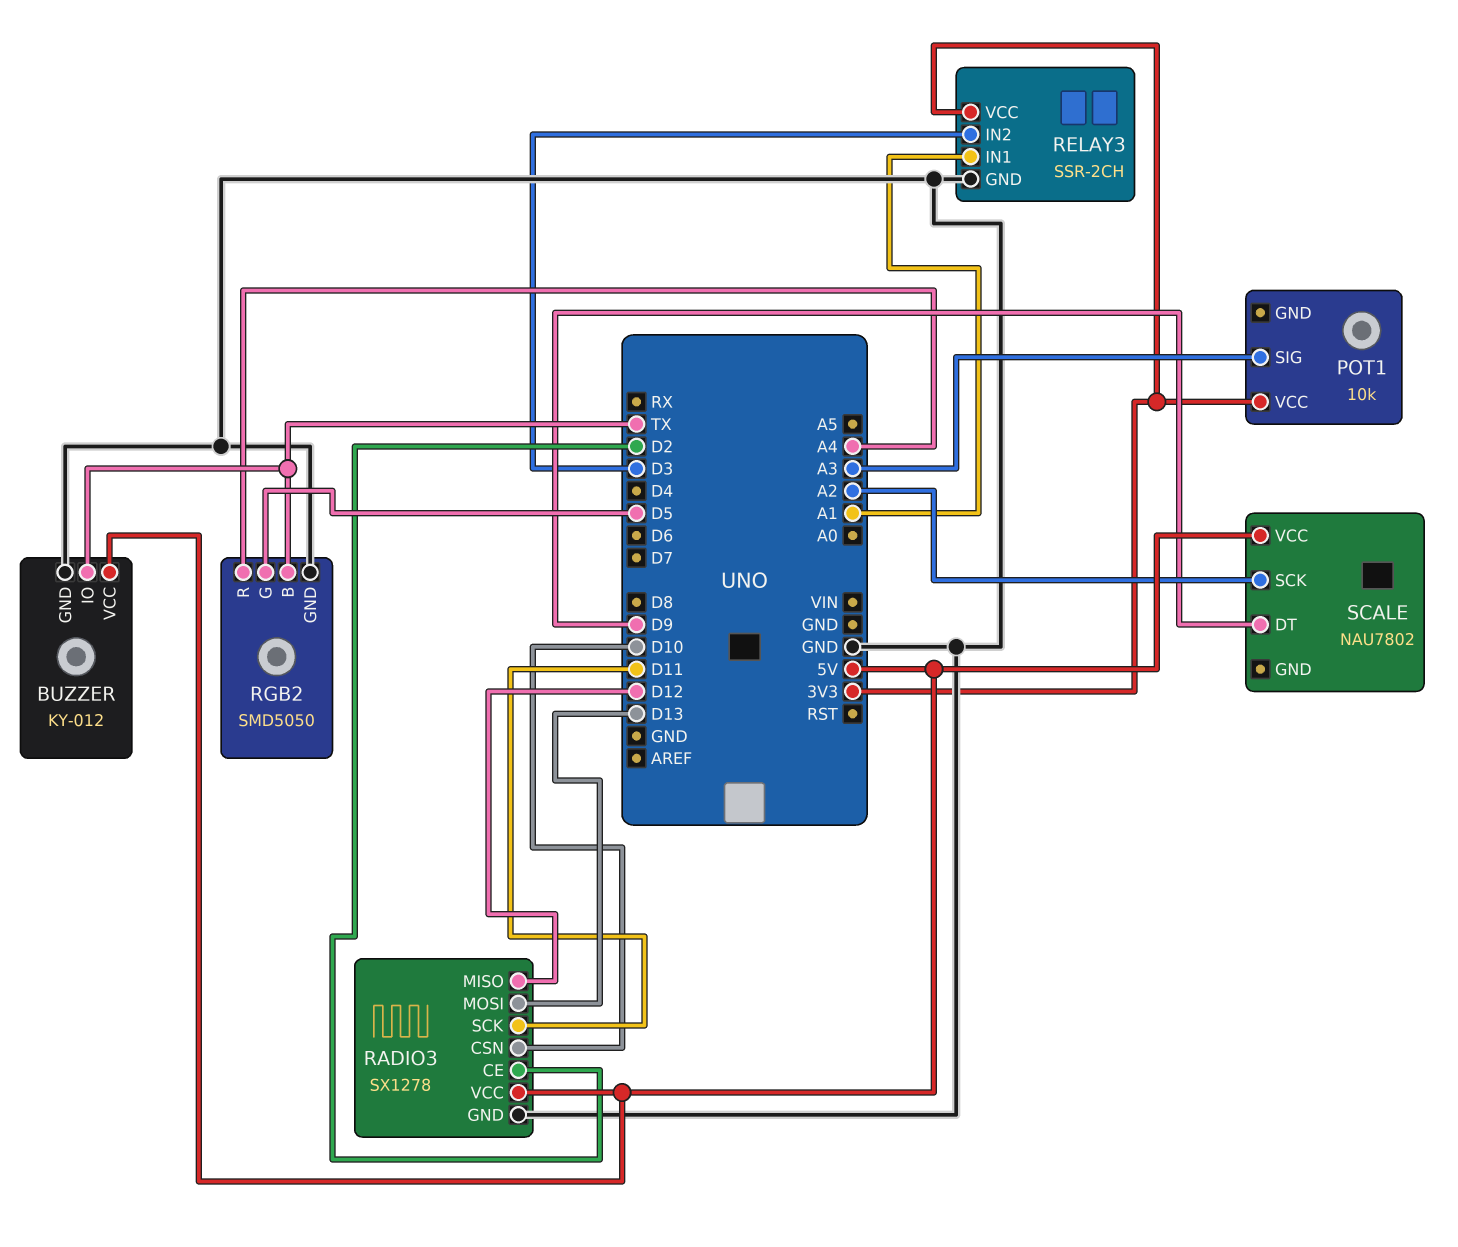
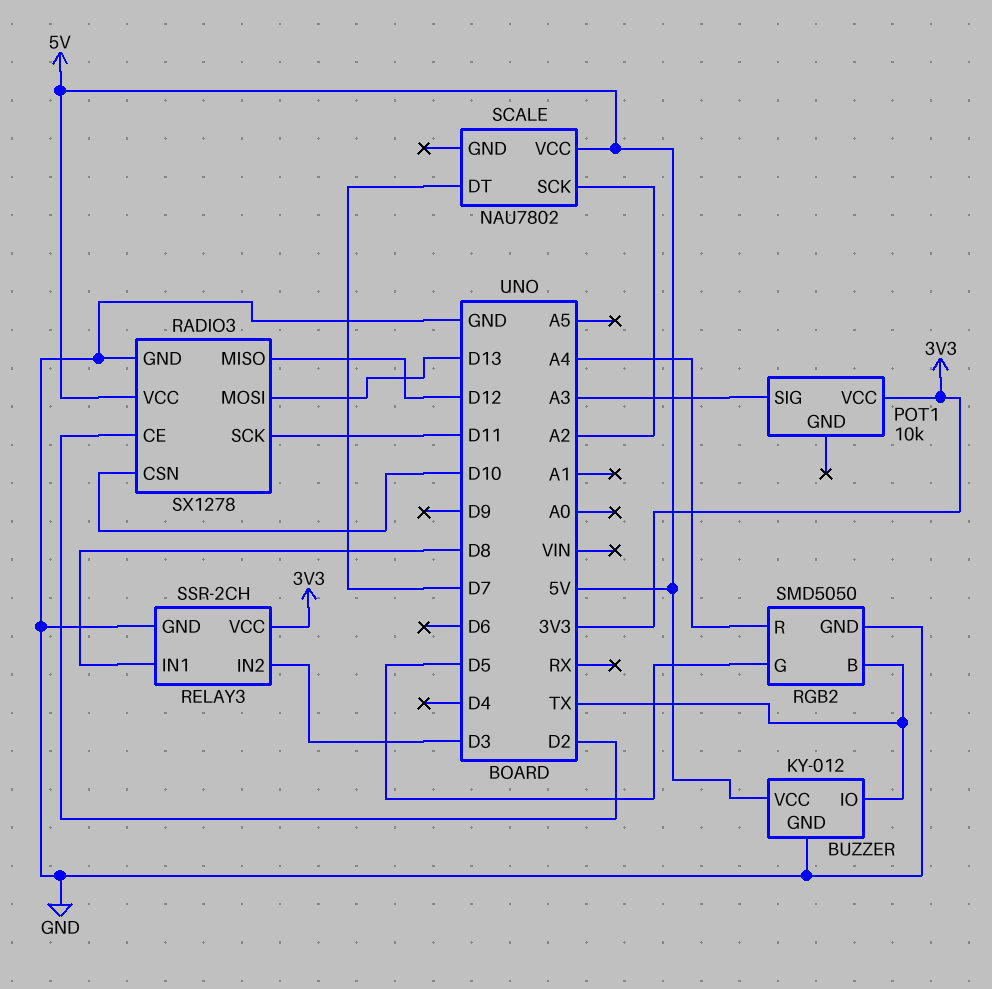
RELAY3 pin IN1: A1 -> D8
SCALE pin DT: D9 -> D7

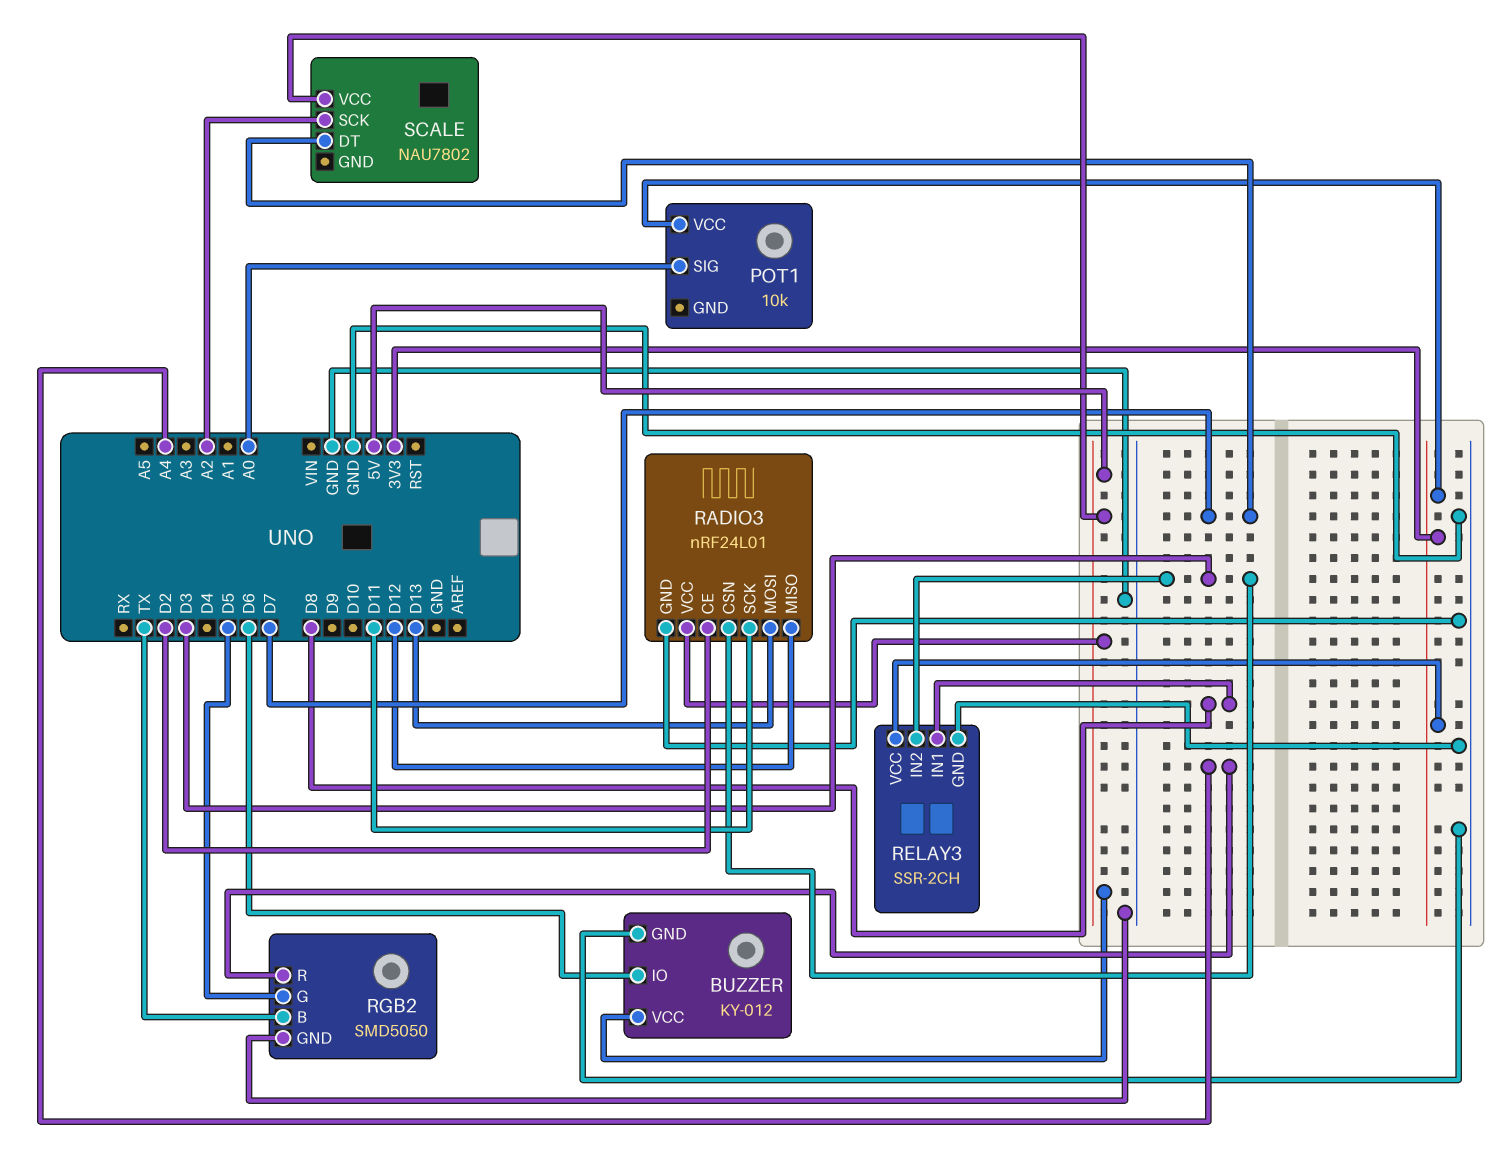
BUZZER pin IO: TX -> D6
POT1 pin SIG: A3 -> A0
RADIO3: SX1278 -> nRF24L01
RADIO3 pin CSN: D10 -> D3

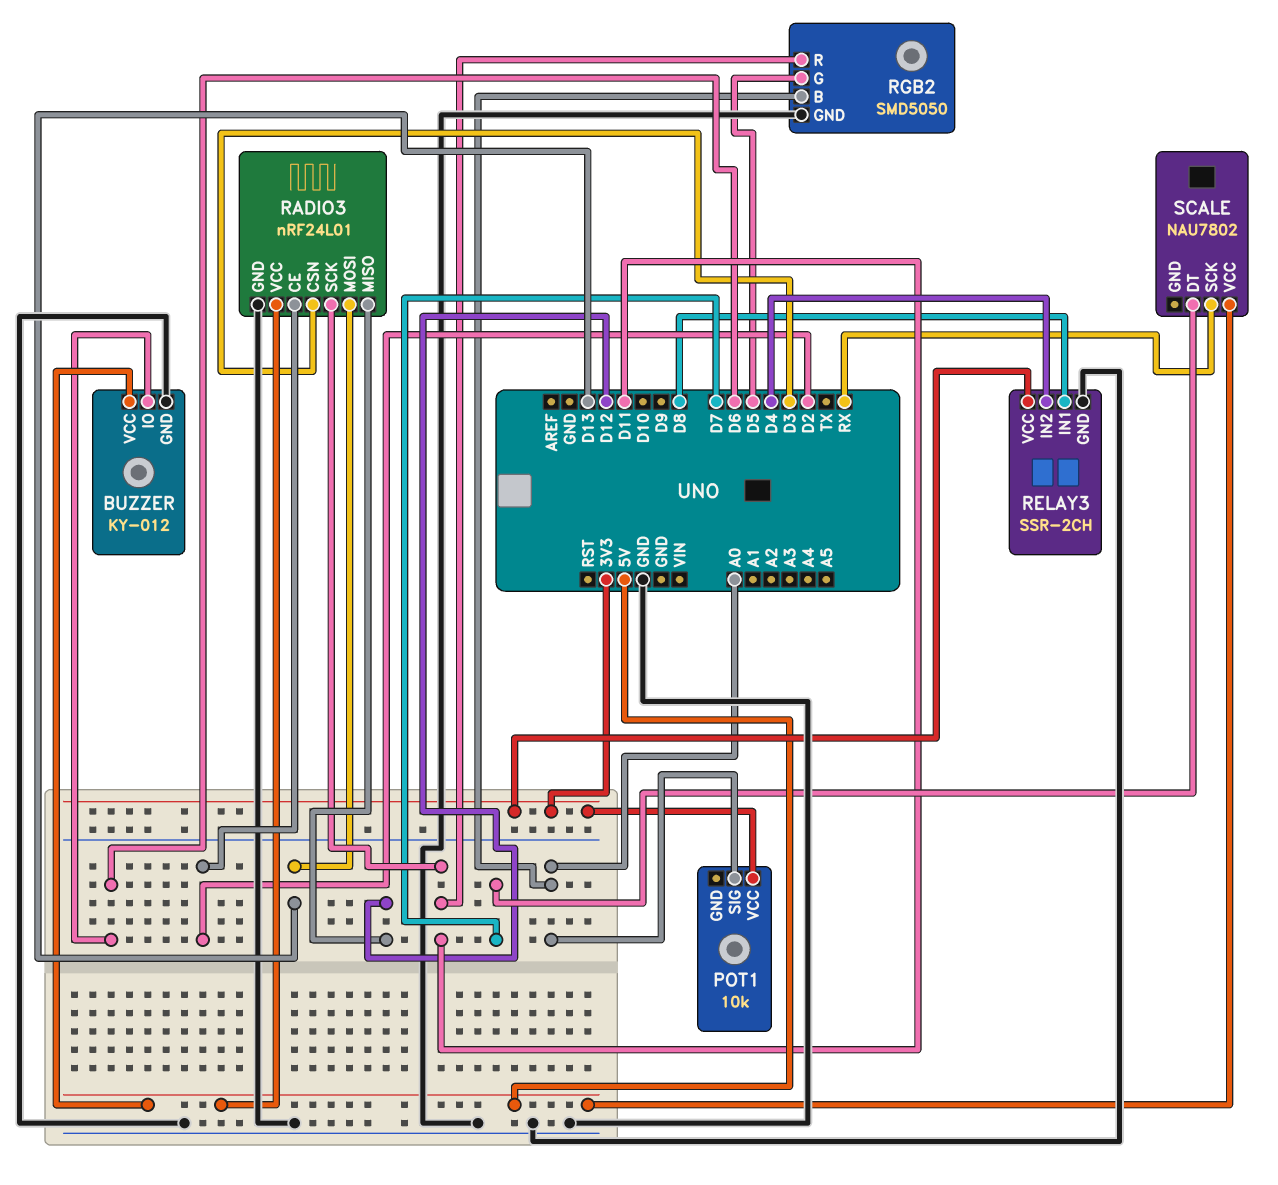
RELAY3 pin IN2: D3 -> D4
RGB2 pin B: TX -> A0
RGB2 pin R: A4 -> D11
SCALE pin SCK: A2 -> RX

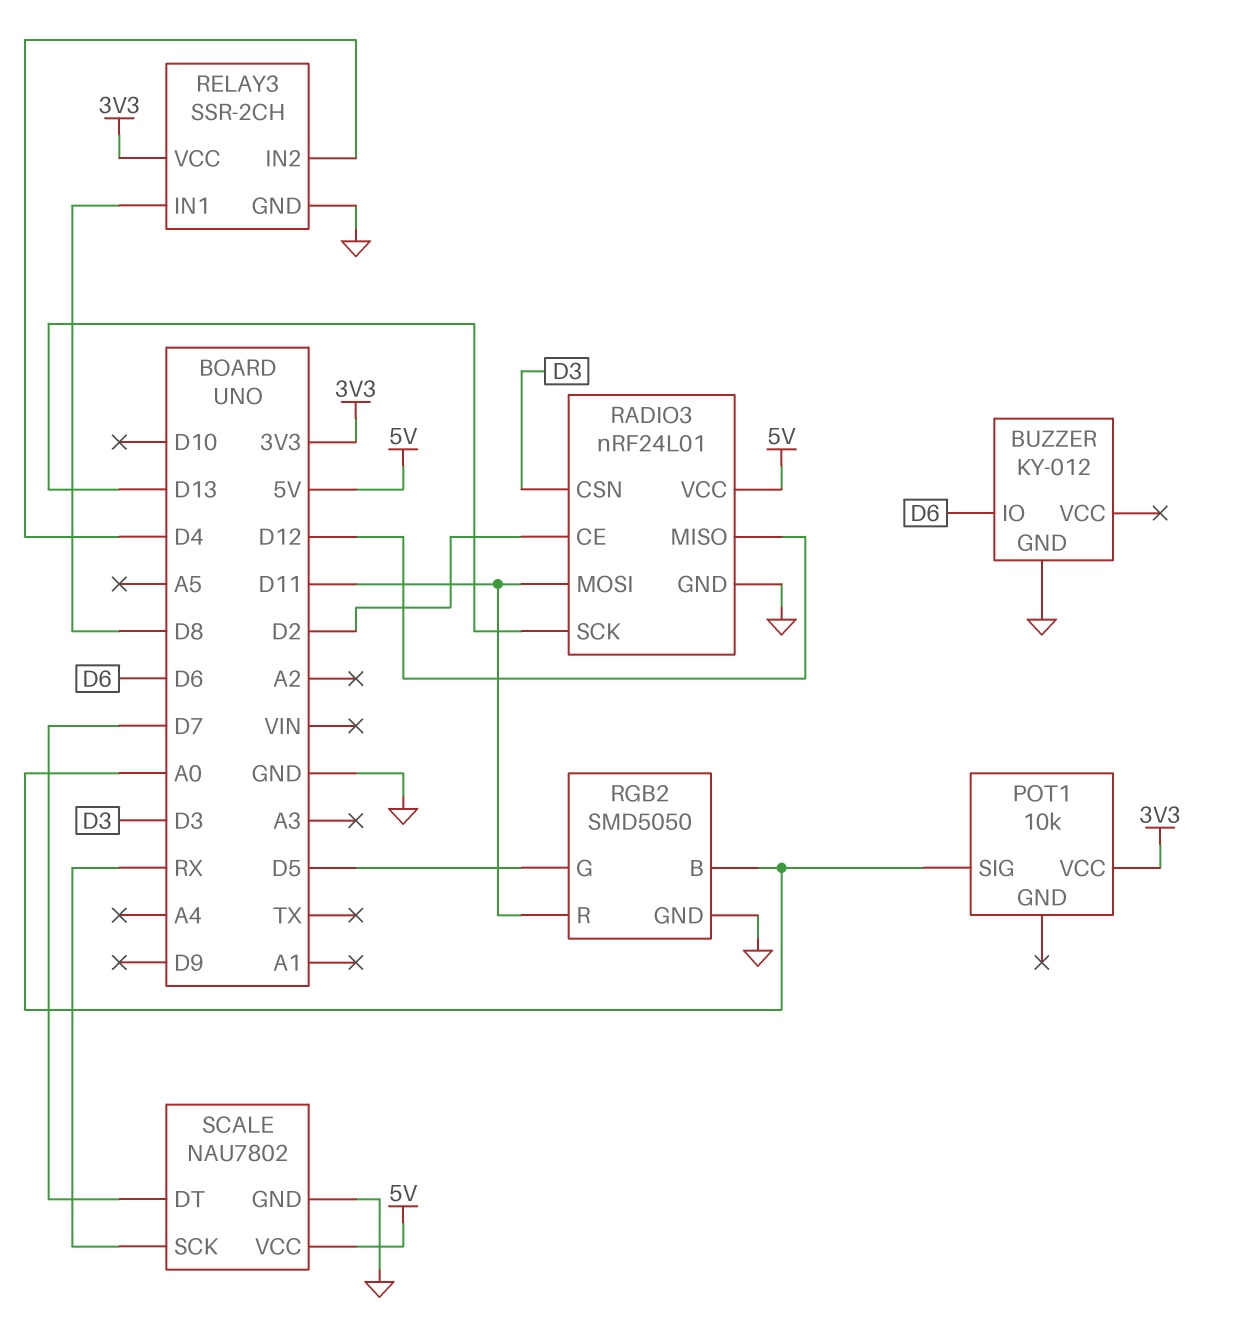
BUZZER pin VCC: 5V -> none
RADIO3 pin MOSI: D13 -> D11
RADIO3 pin SCK: D11 -> D13
SCALE pin GND: none -> GND

